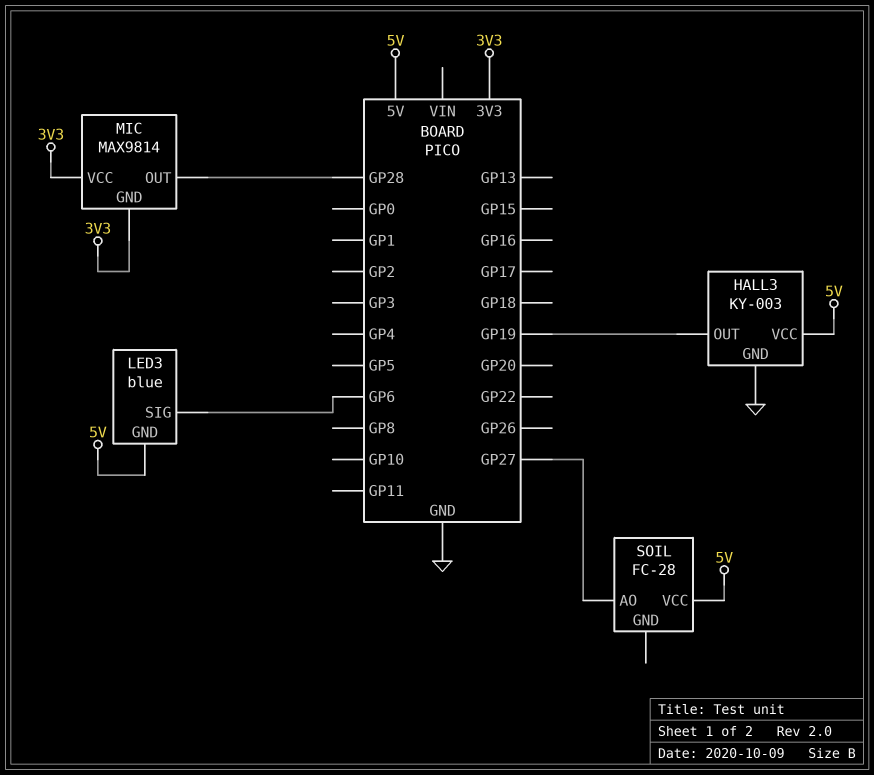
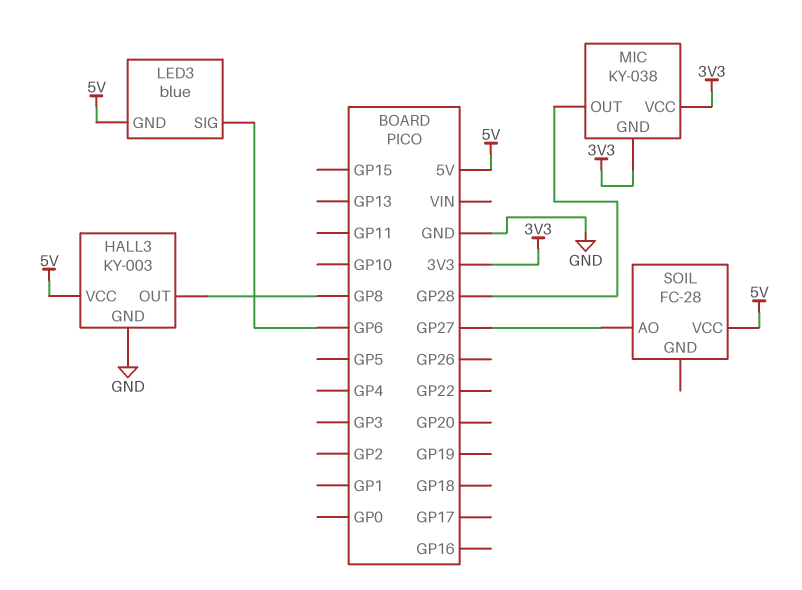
HALL3 pin OUT: GP19 -> GP8
MIC: MAX9814 -> KY-038

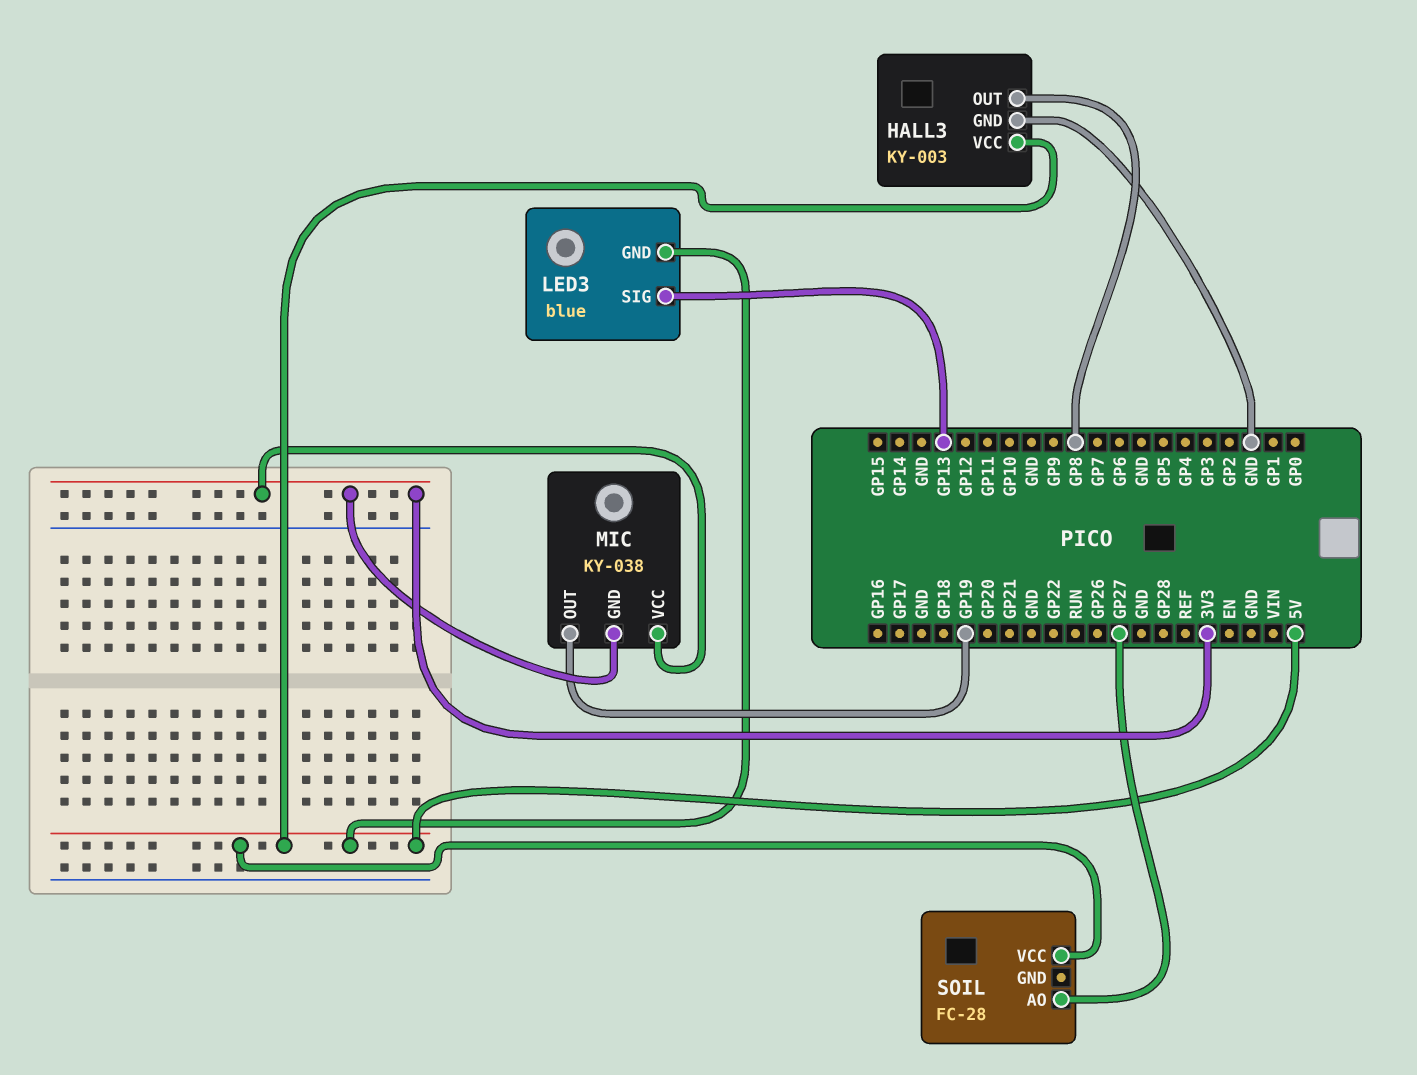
LED3 pin SIG: GP6 -> GP13
MIC pin OUT: GP28 -> GP19

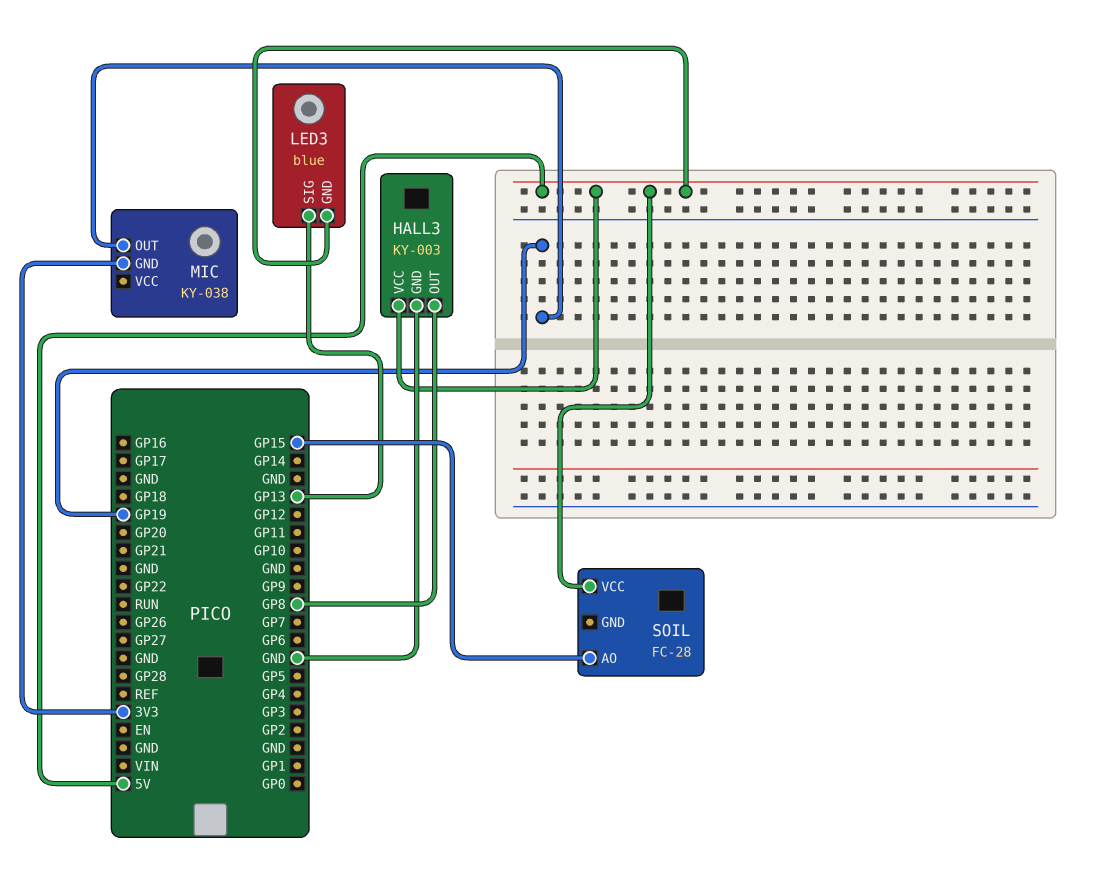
MIC pin VCC: 3V3 -> none
SOIL pin AO: GP27 -> GP15

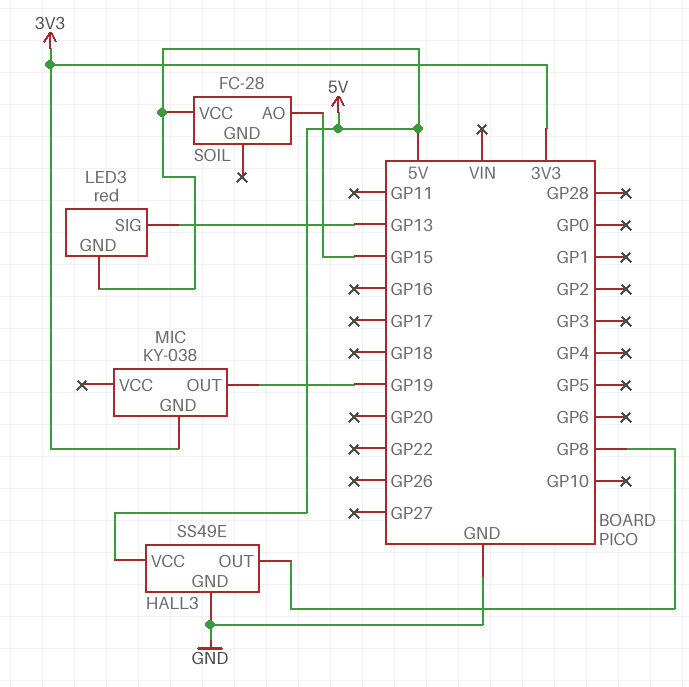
HALL3: KY-003 -> SS49E
LED3: blue -> red

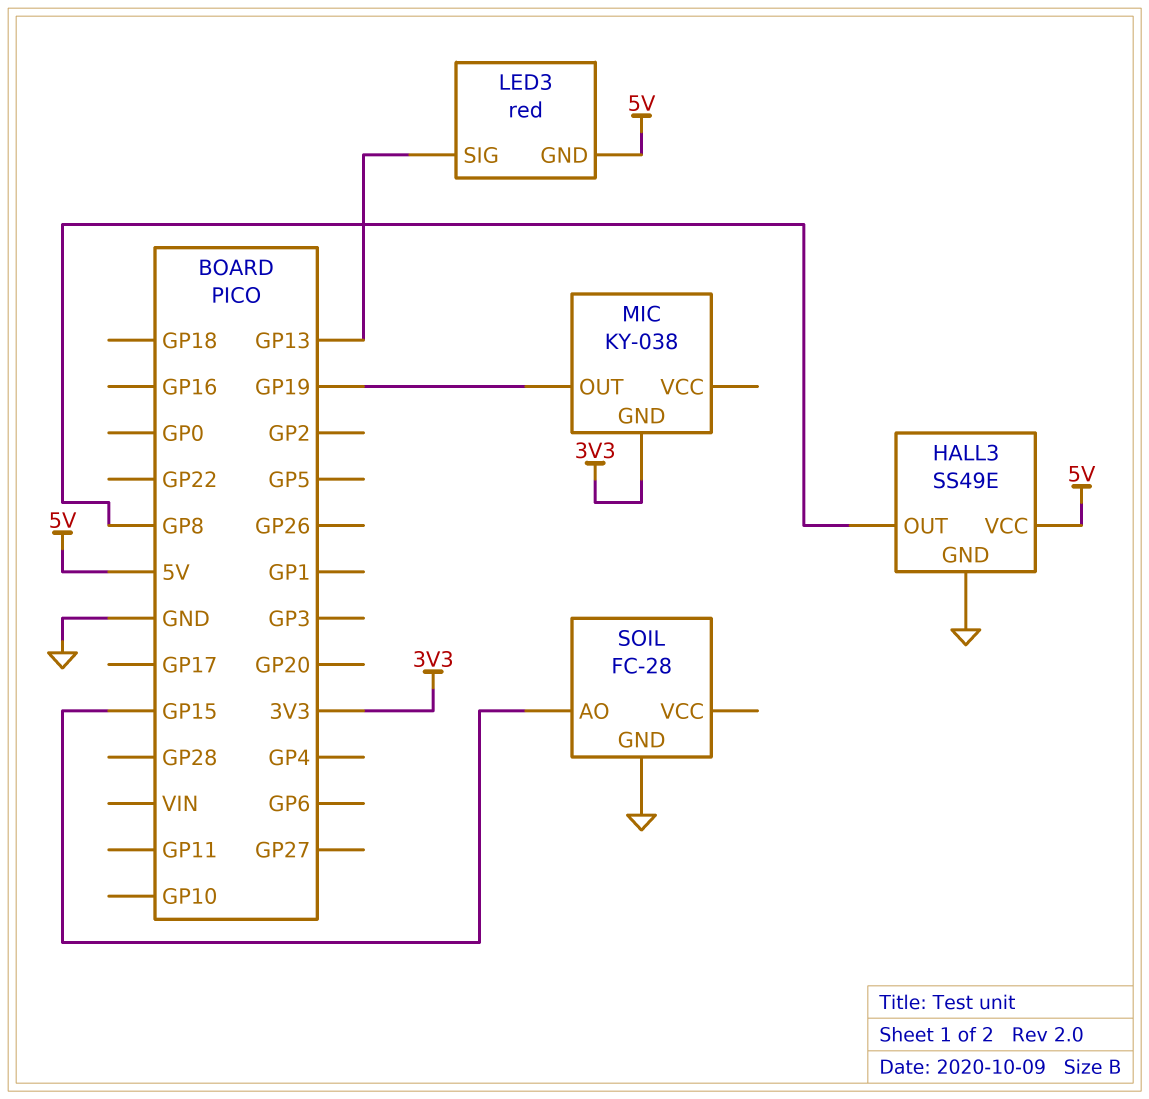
SOIL pin GND: none -> GND
SOIL pin VCC: 5V -> none

